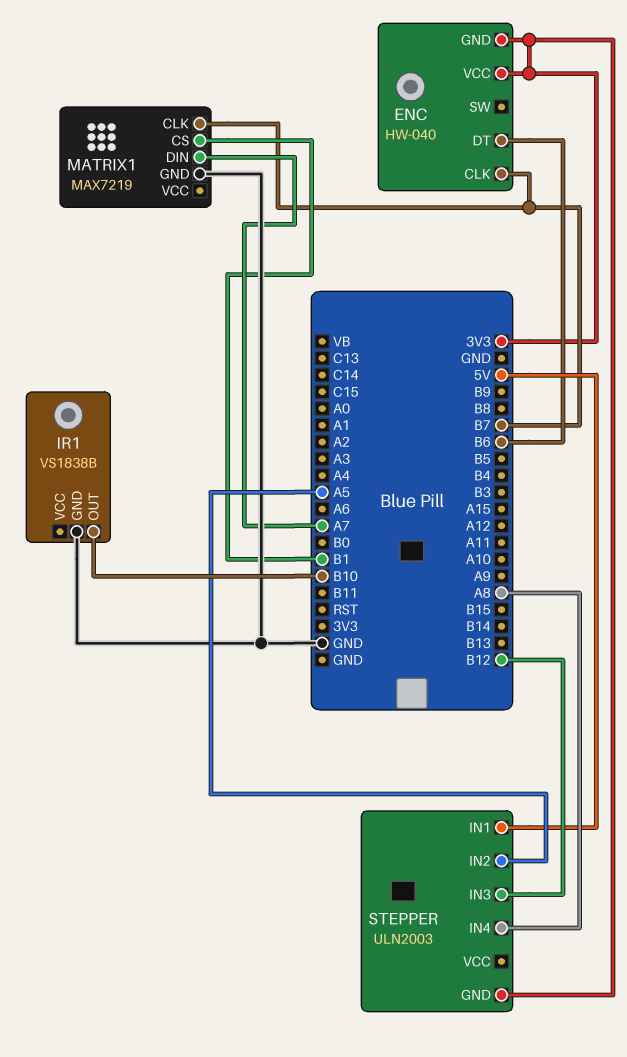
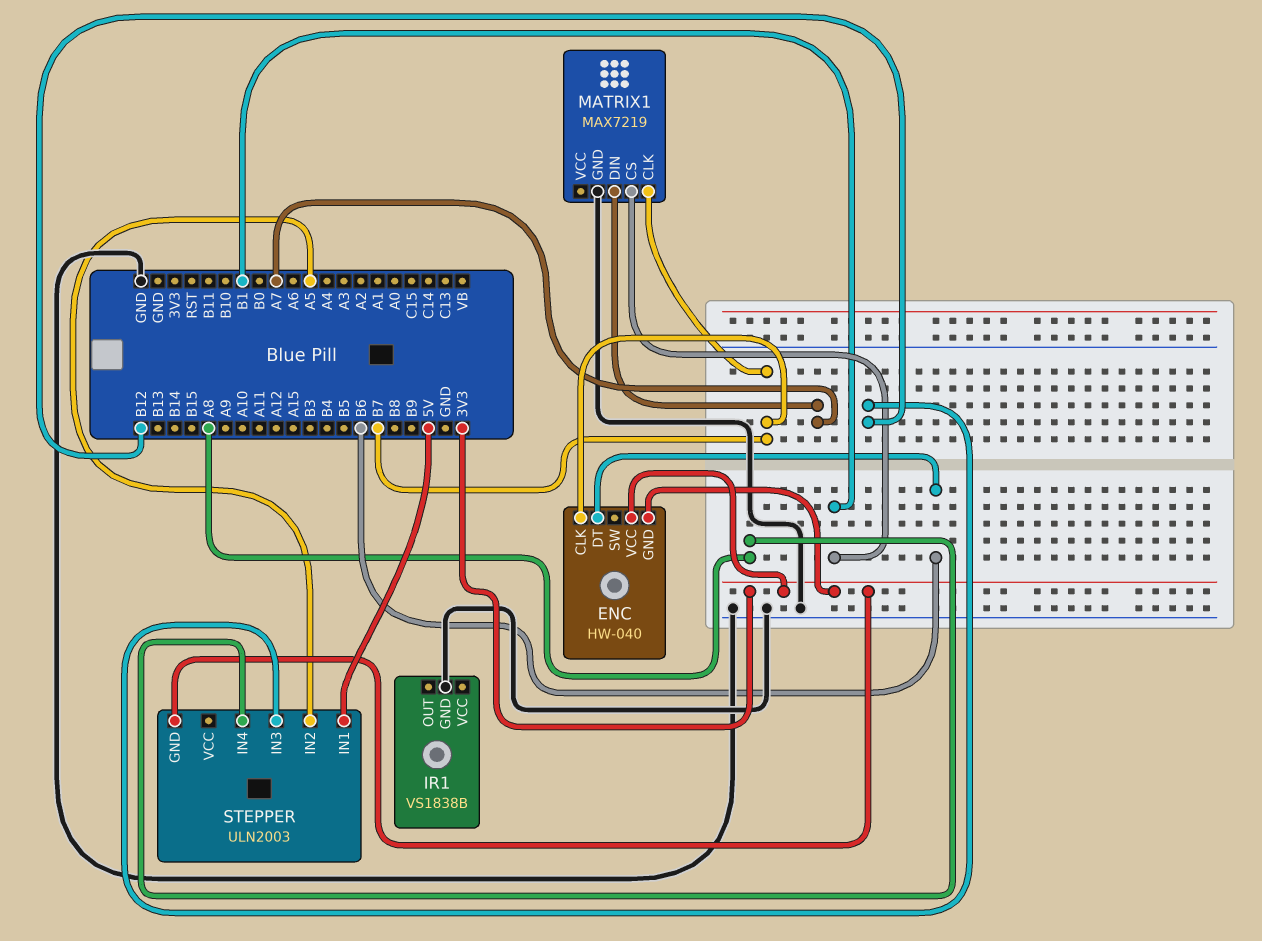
IR1 pin OUT: B10 -> none

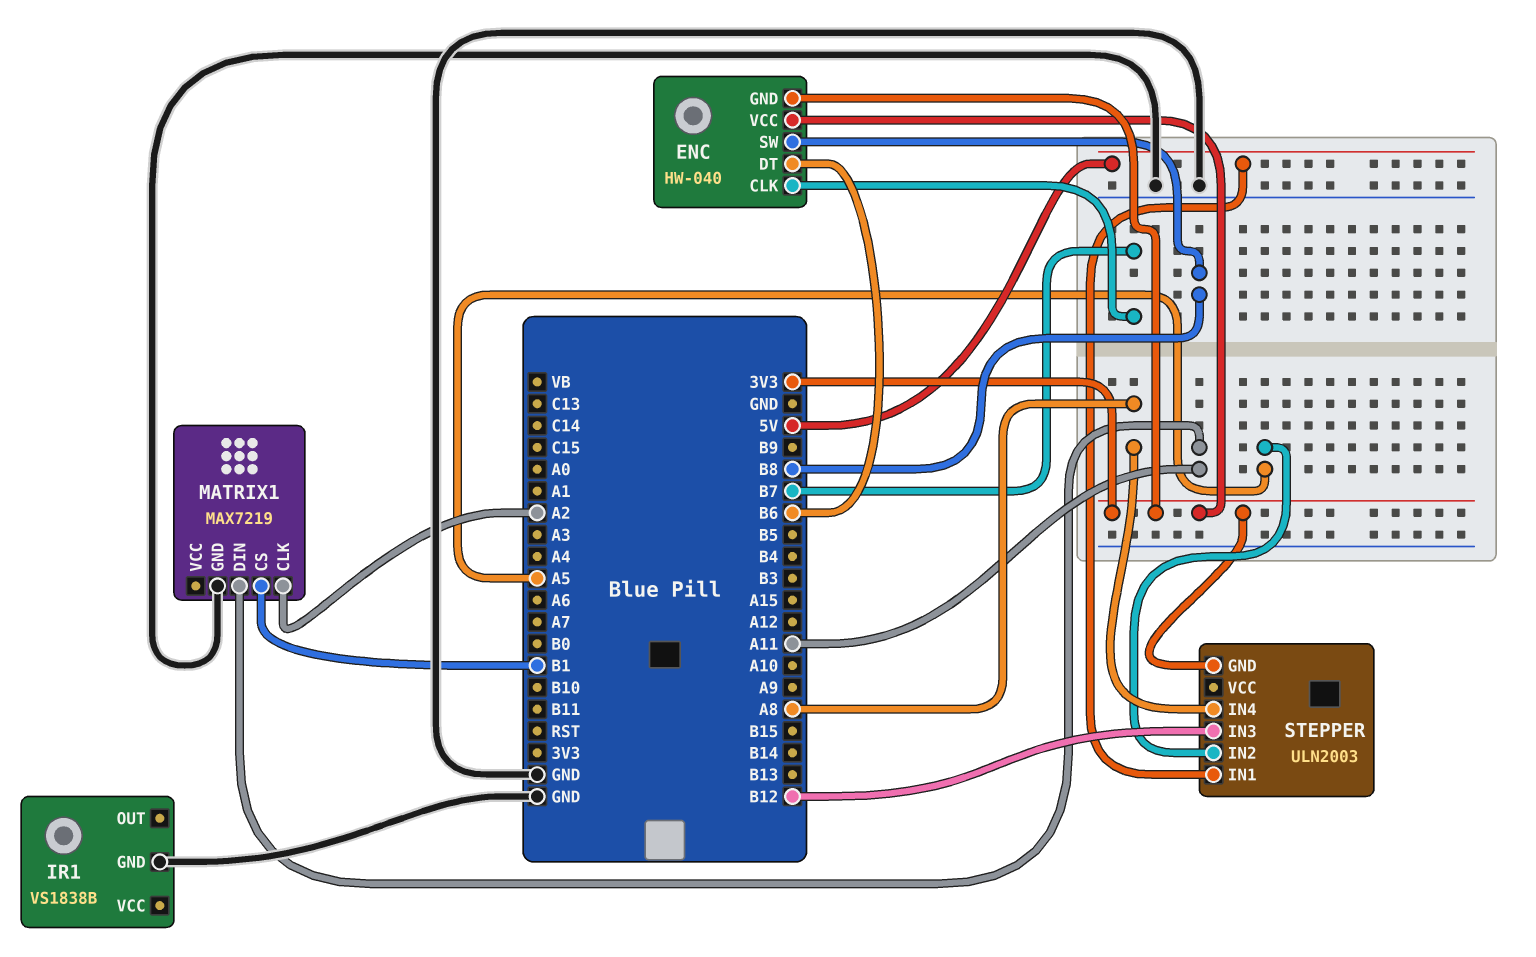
ENC pin SW: none -> B8
MATRIX1 pin CLK: B7 -> A2
MATRIX1 pin DIN: A7 -> A11

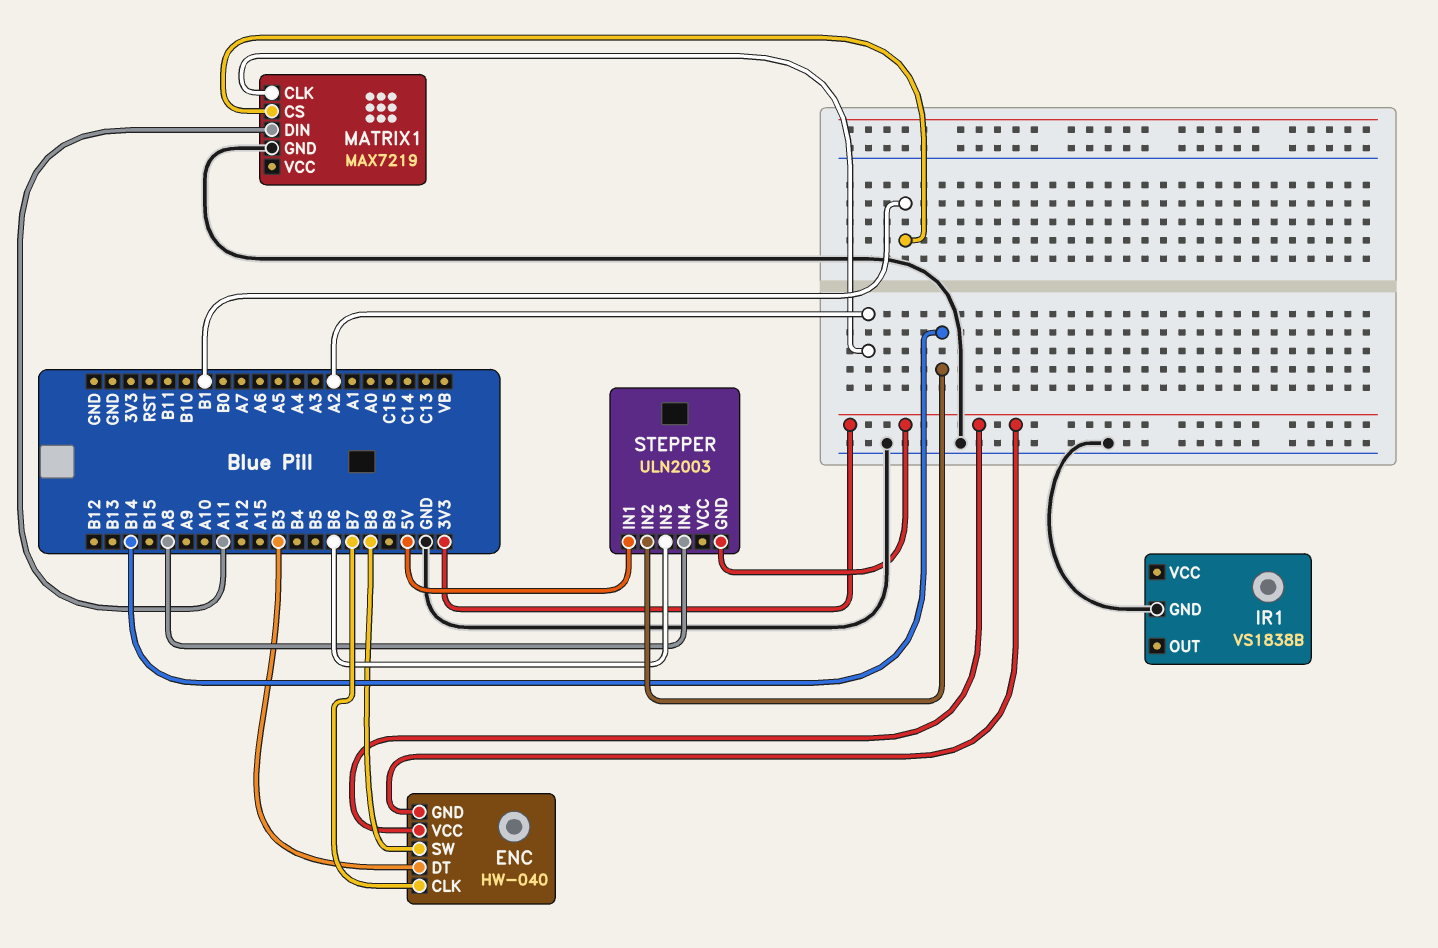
ENC pin DT: B6 -> B3
STEPPER pin IN2: A5 -> B14
STEPPER pin IN3: B12 -> B6

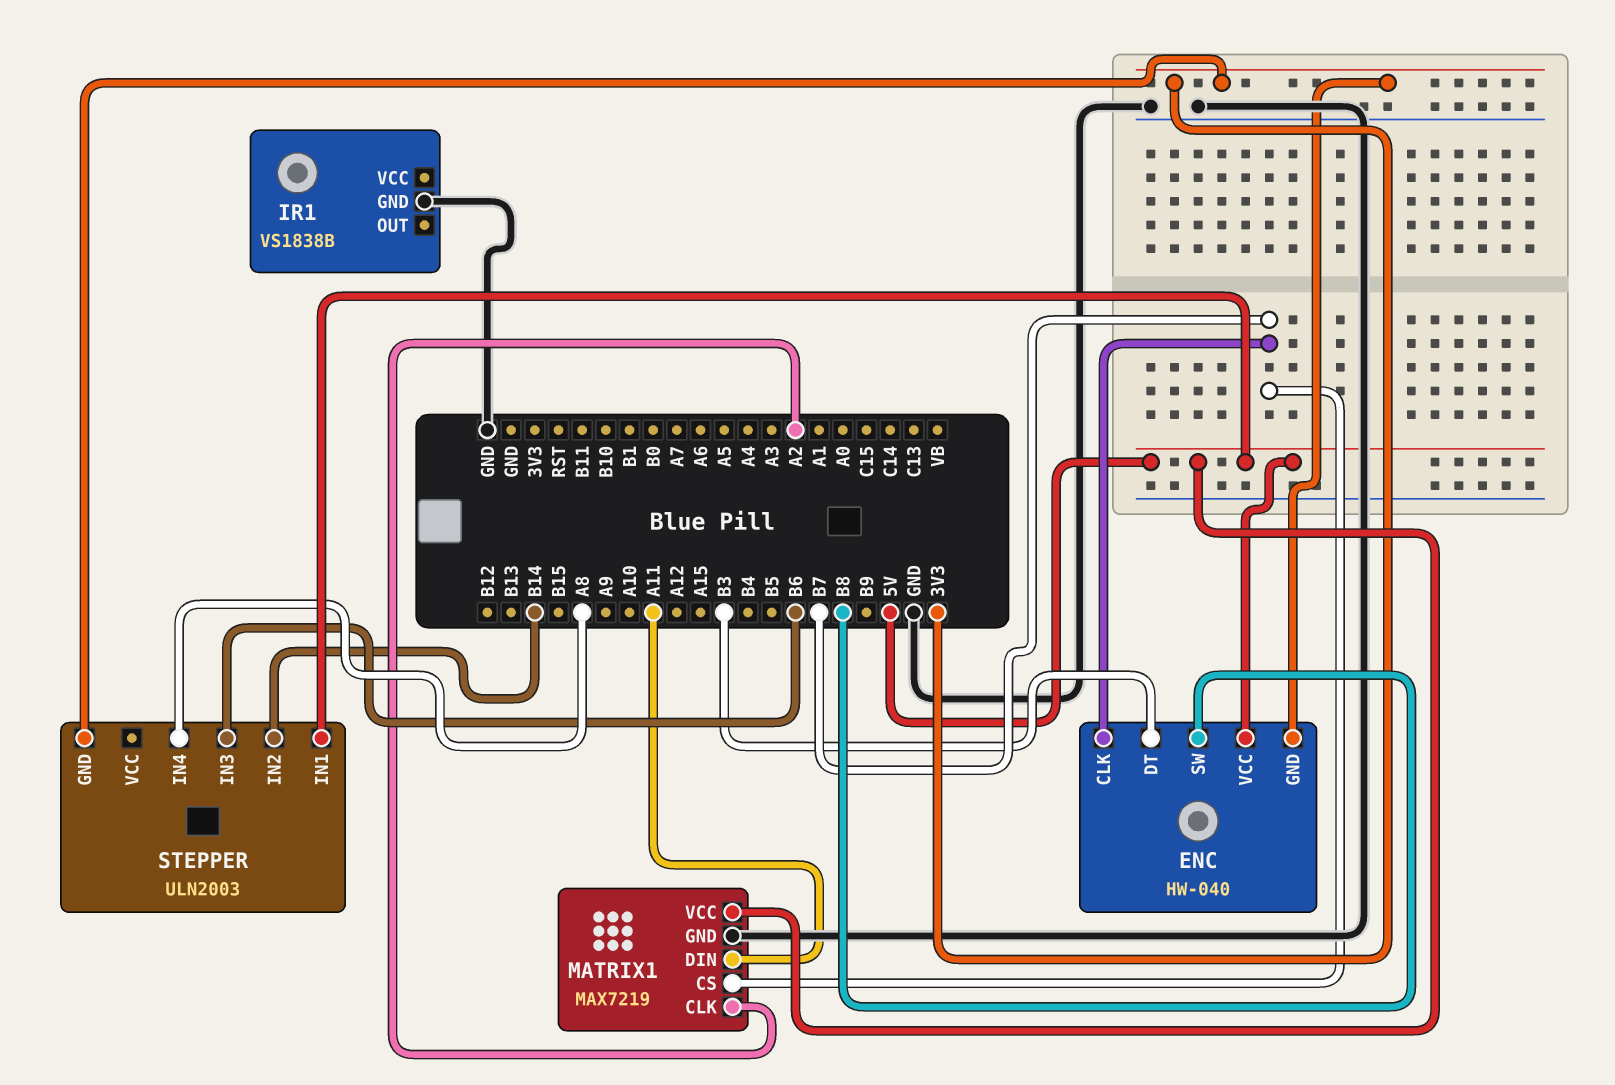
ENC pin VCC: 3V3 -> 5V
MATRIX1 pin CS: B1 -> B7
MATRIX1 pin VCC: none -> 5V

